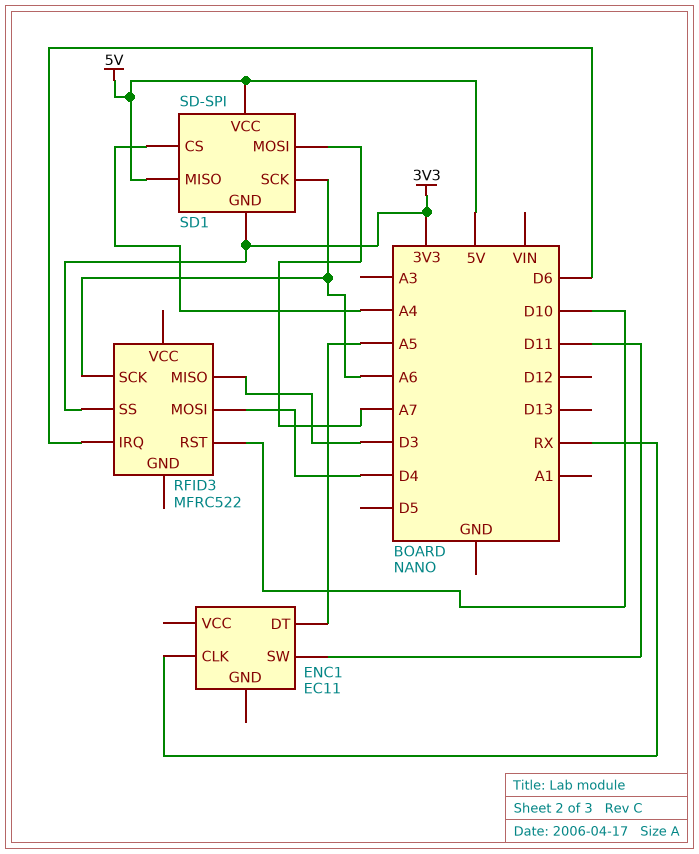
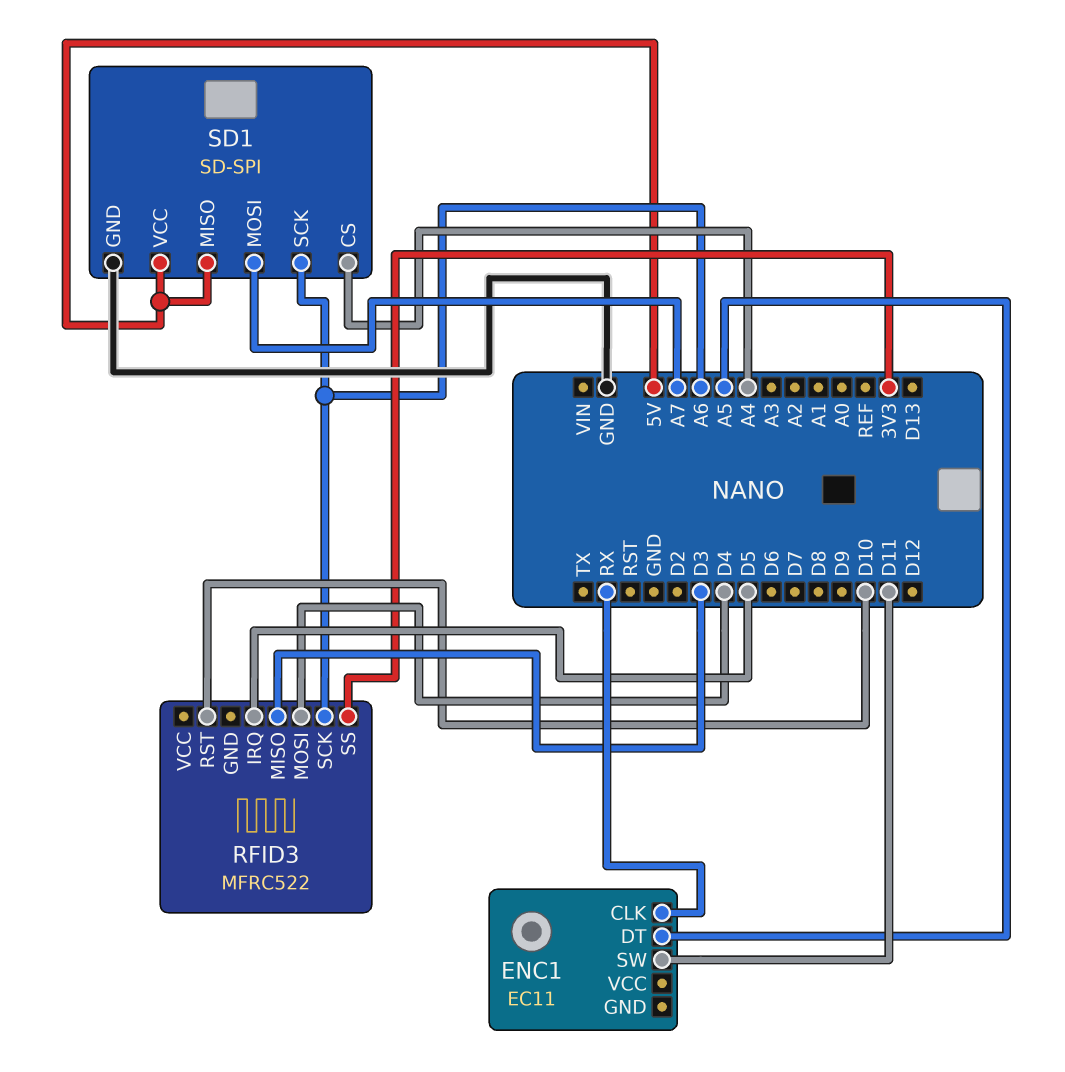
RFID3 pin IRQ: D6 -> D5
SD1 pin GND: 3V3 -> GND

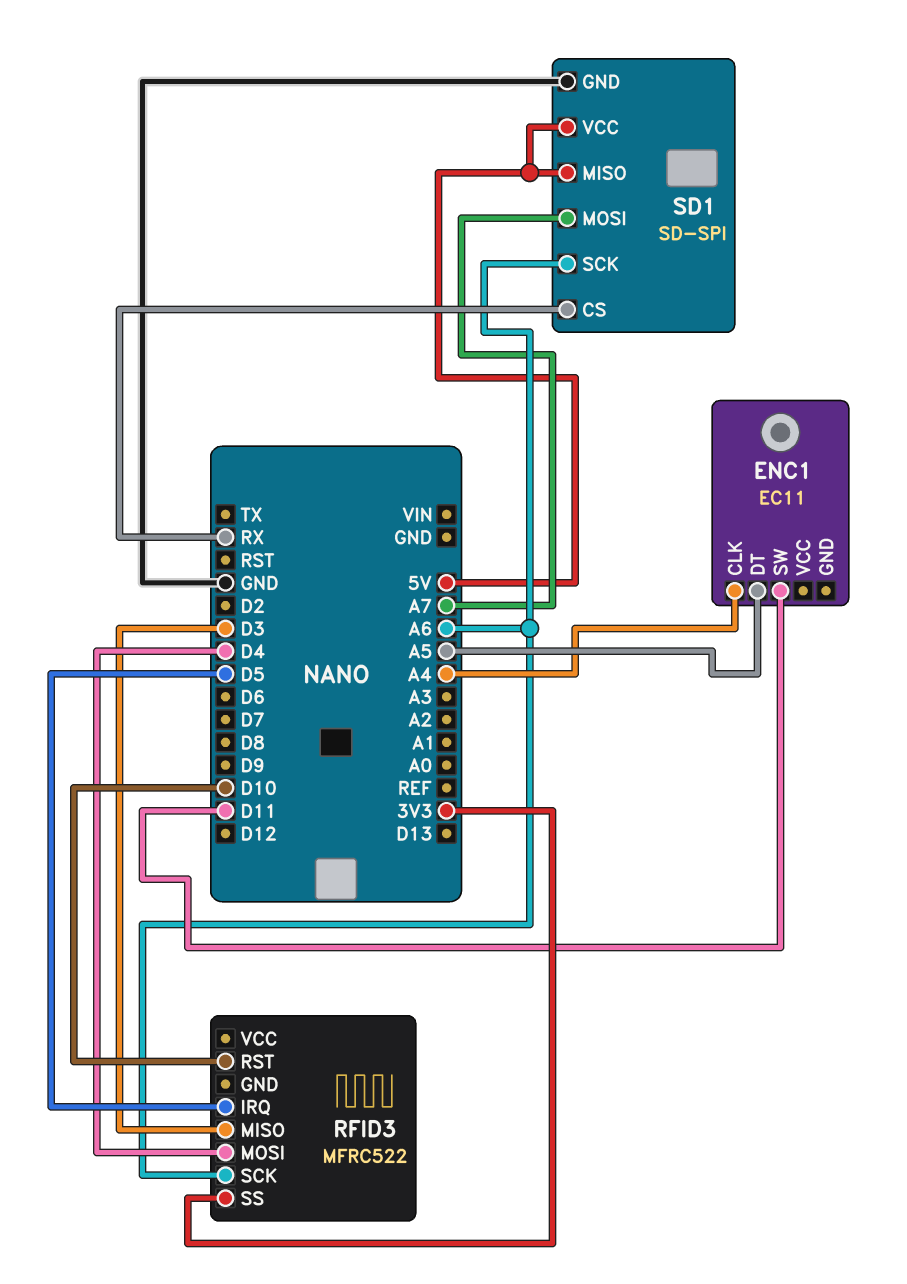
ENC1 pin CLK: RX -> A4
SD1 pin CS: A4 -> RX

